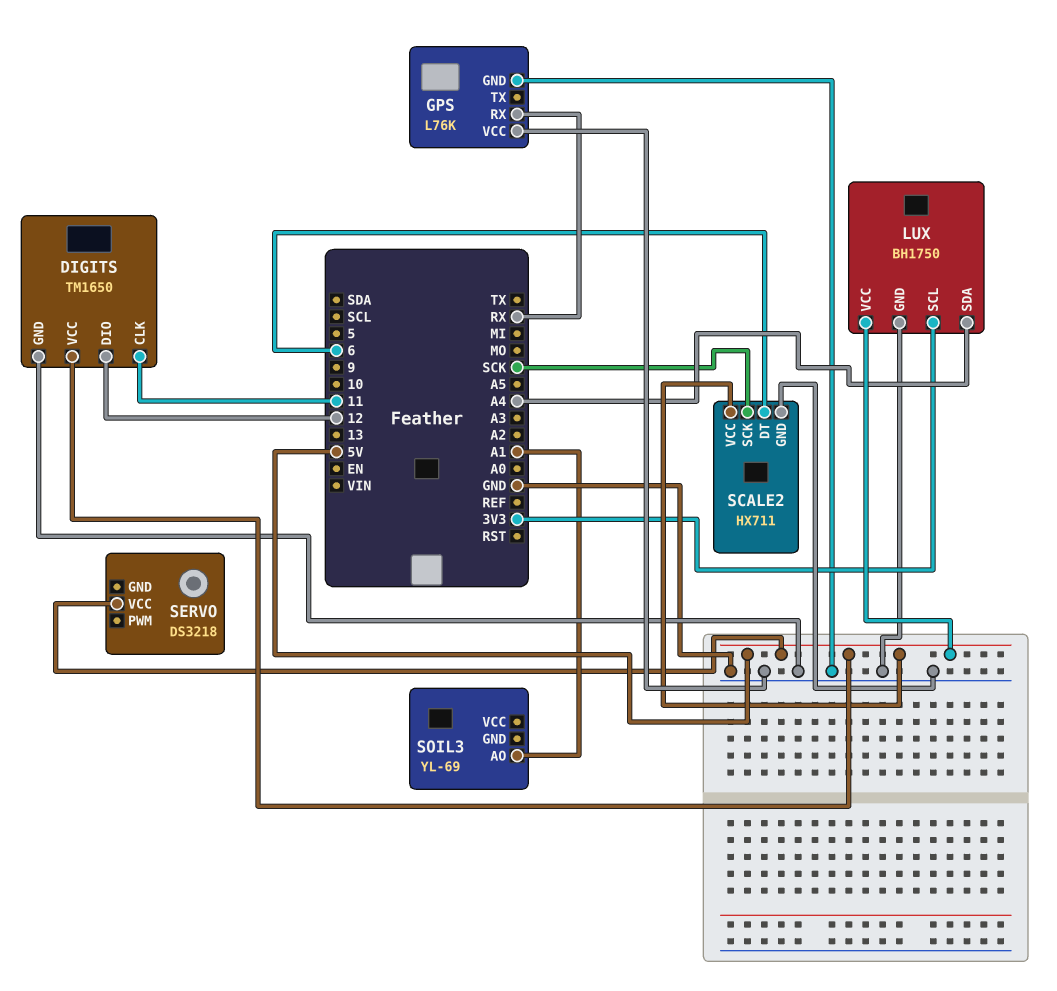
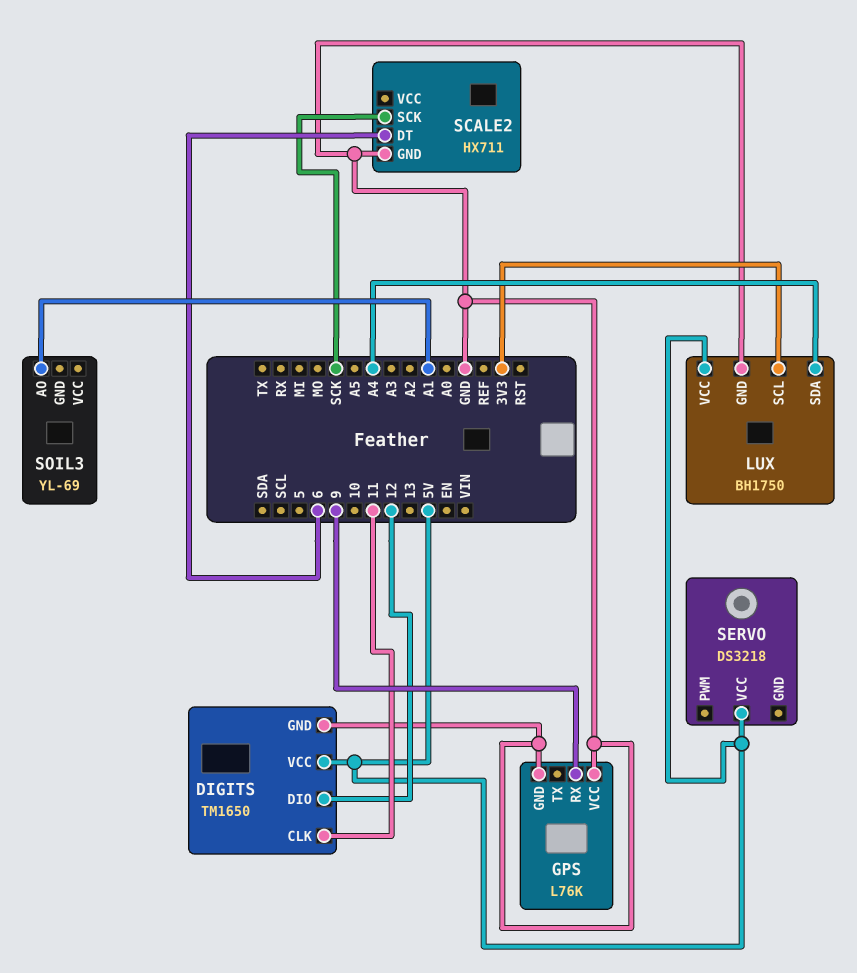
GPS pin RX: RX -> 9
SCALE2 pin VCC: 5V -> none

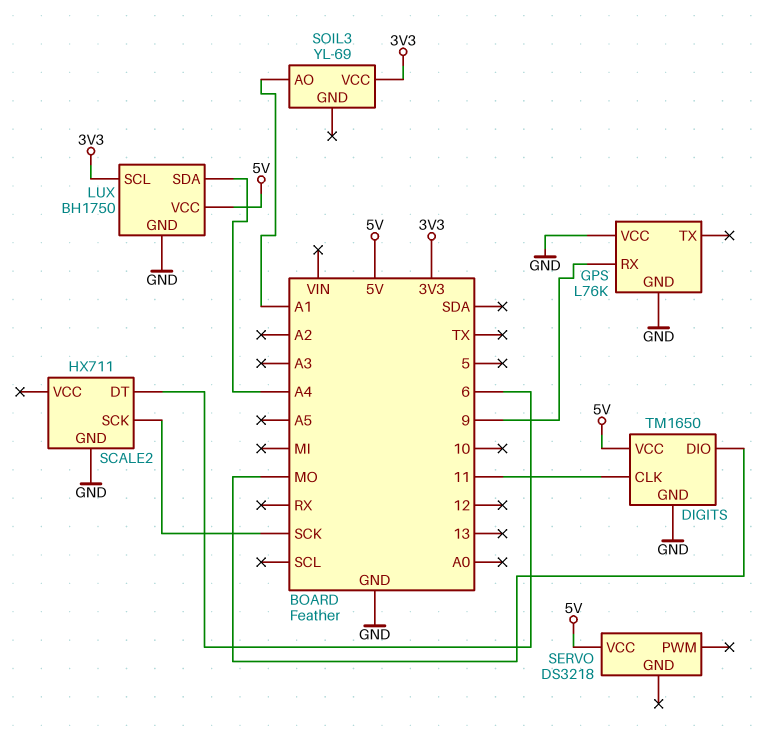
DIGITS pin DIO: 12 -> MO
SOIL3 pin VCC: none -> 3V3

